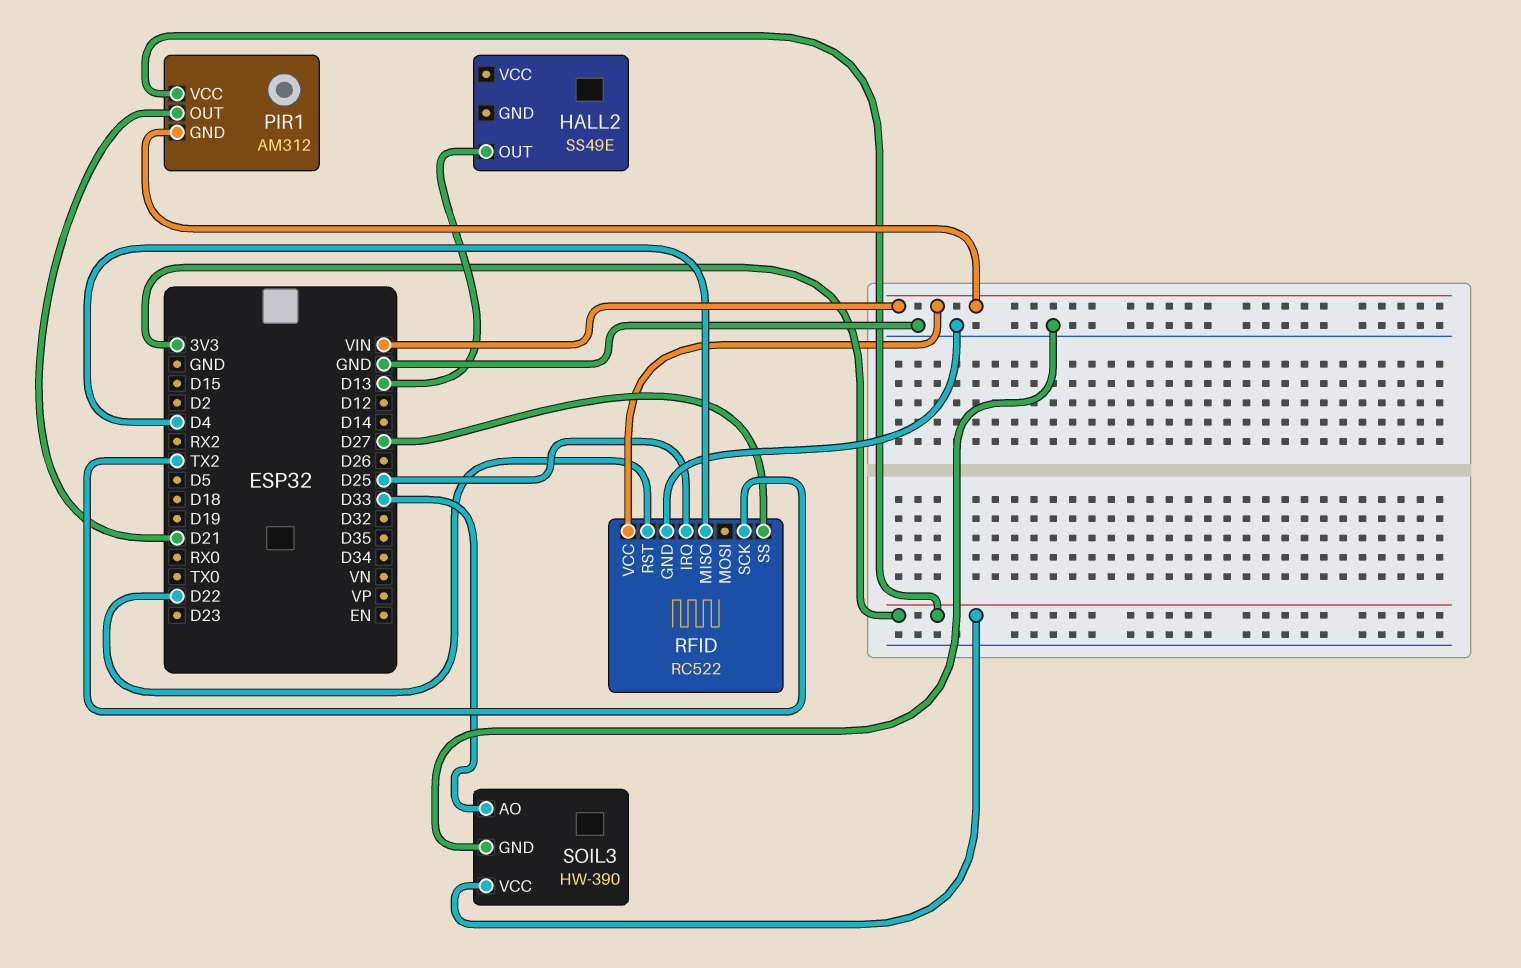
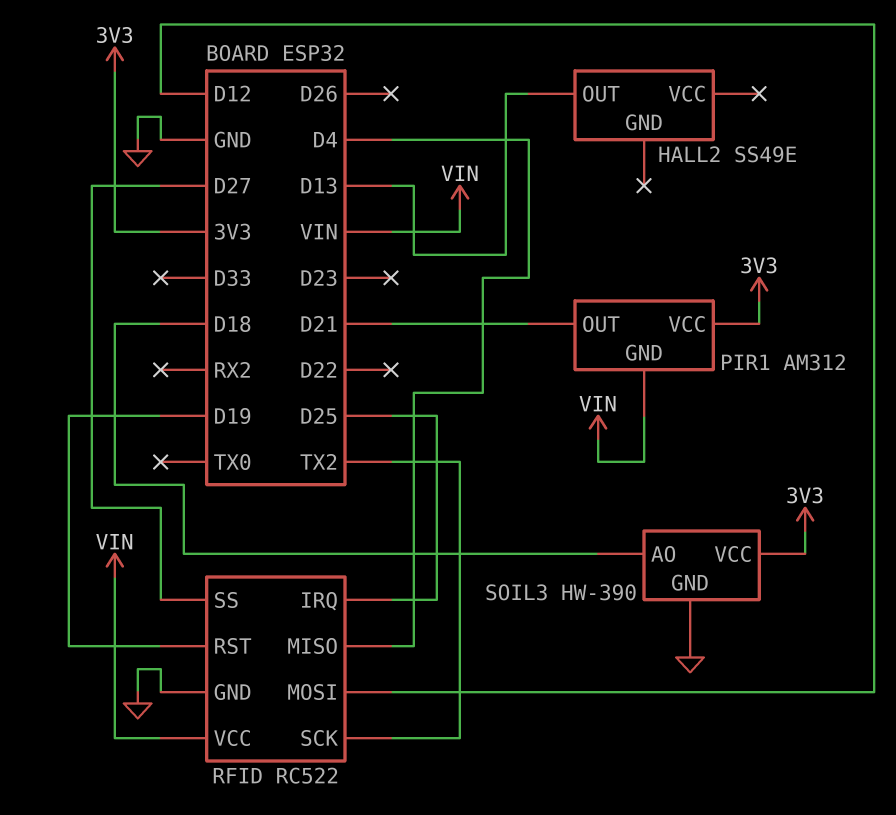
RFID pin MOSI: none -> D12
RFID pin RST: D22 -> D19
SOIL3 pin AO: D33 -> D18

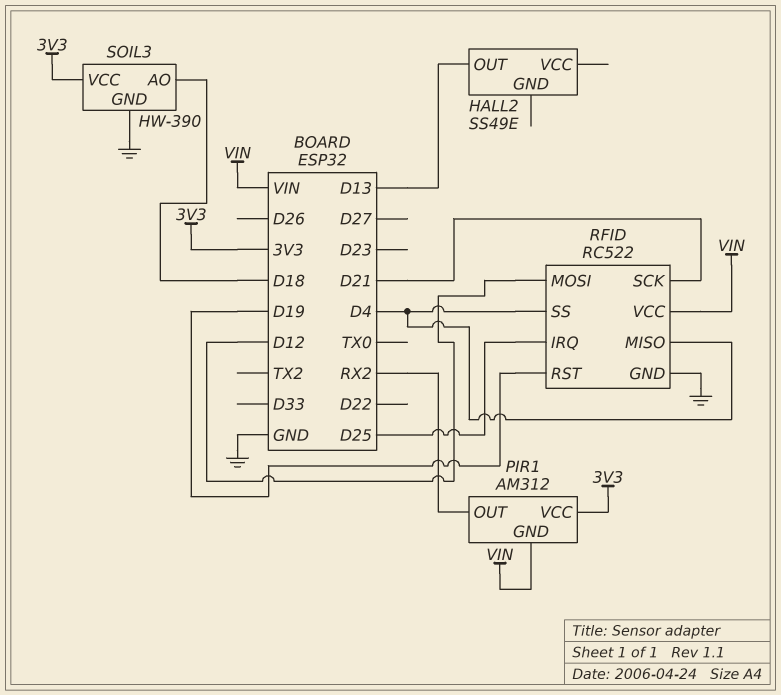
PIR1 pin OUT: D21 -> RX2
RFID pin SCK: TX2 -> D21
RFID pin SS: D27 -> D4

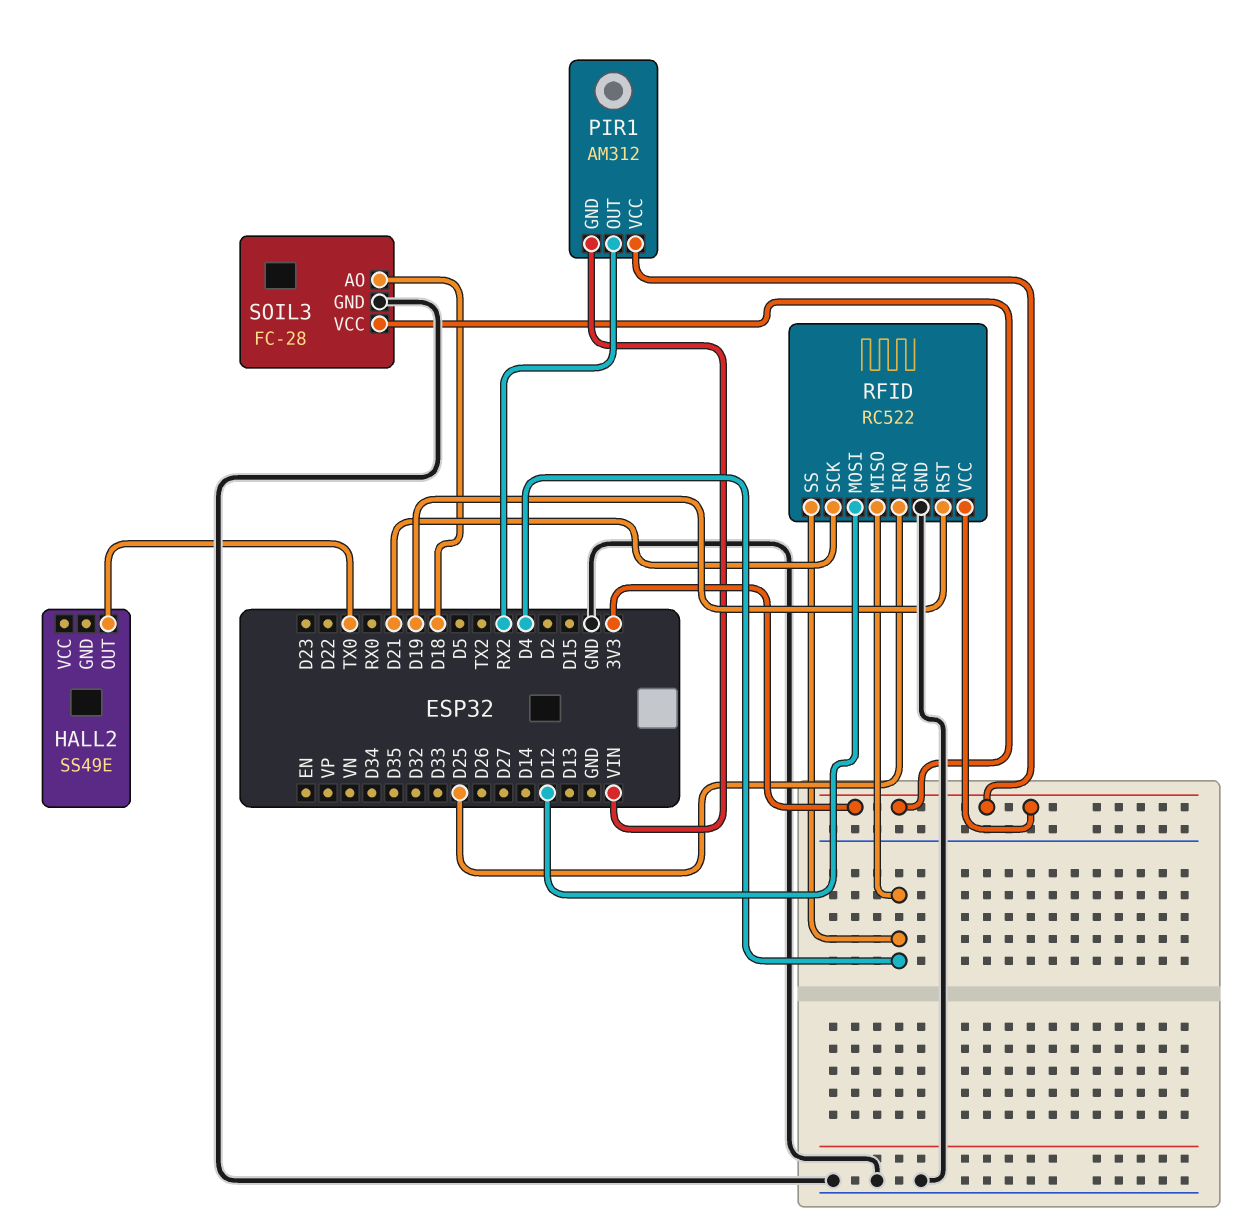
HALL2 pin OUT: D13 -> TX0
RFID pin VCC: VIN -> 3V3
SOIL3: HW-390 -> FC-28

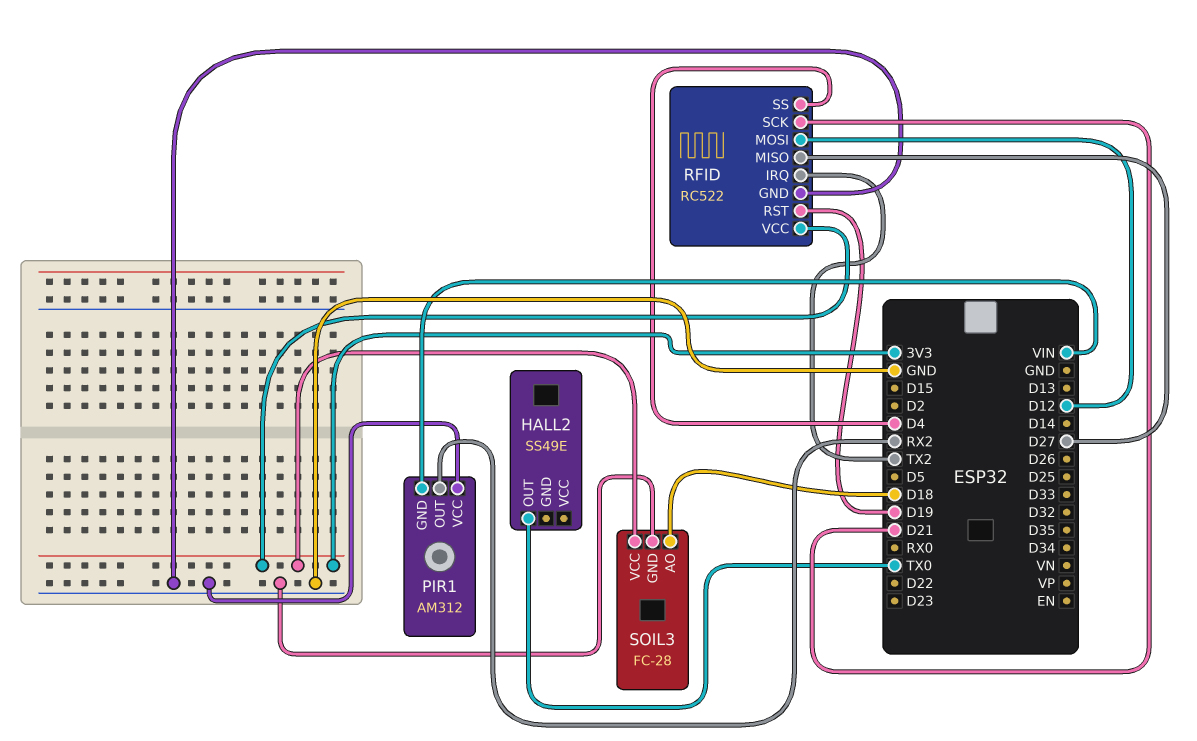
PIR1 pin VCC: 3V3 -> GND
RFID pin IRQ: D25 -> TX2
RFID pin MISO: D4 -> D27

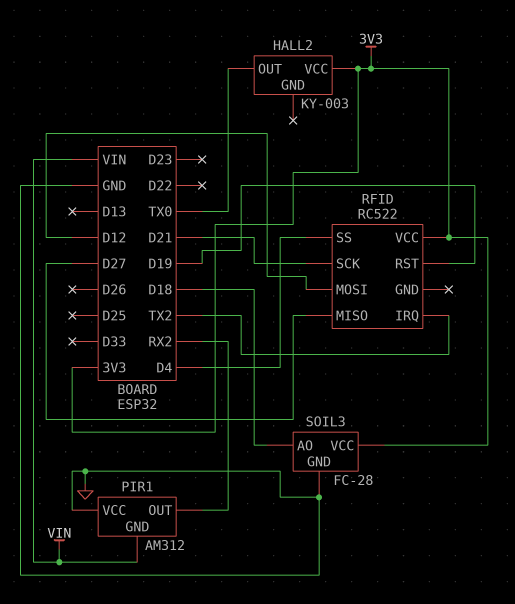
HALL2: SS49E -> KY-003
HALL2 pin VCC: none -> 3V3
RFID pin GND: GND -> none

